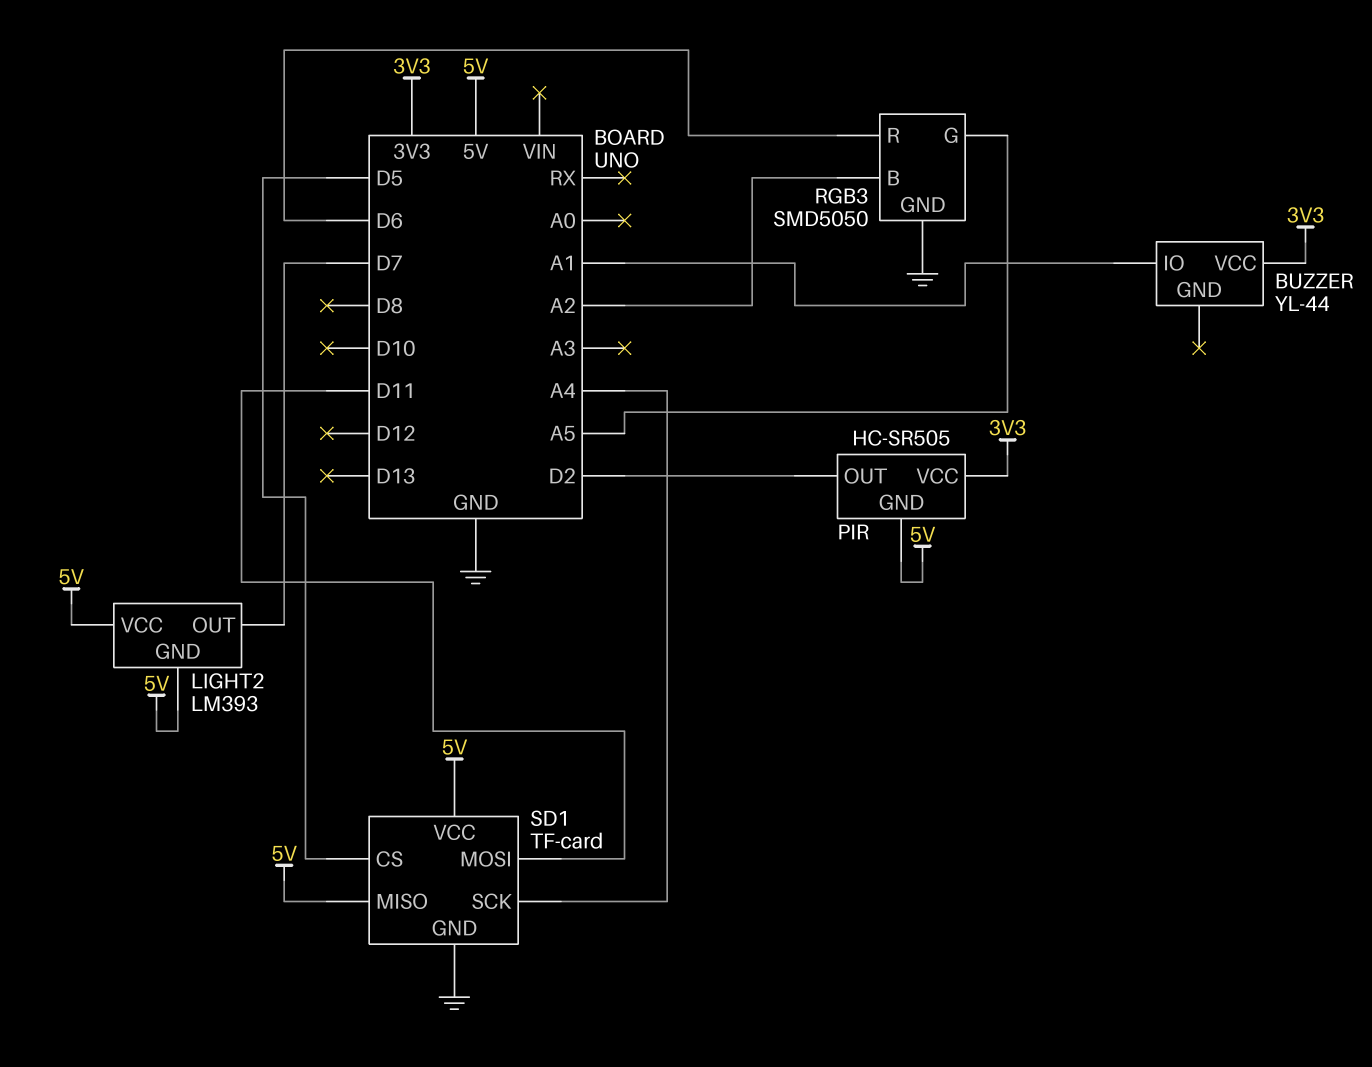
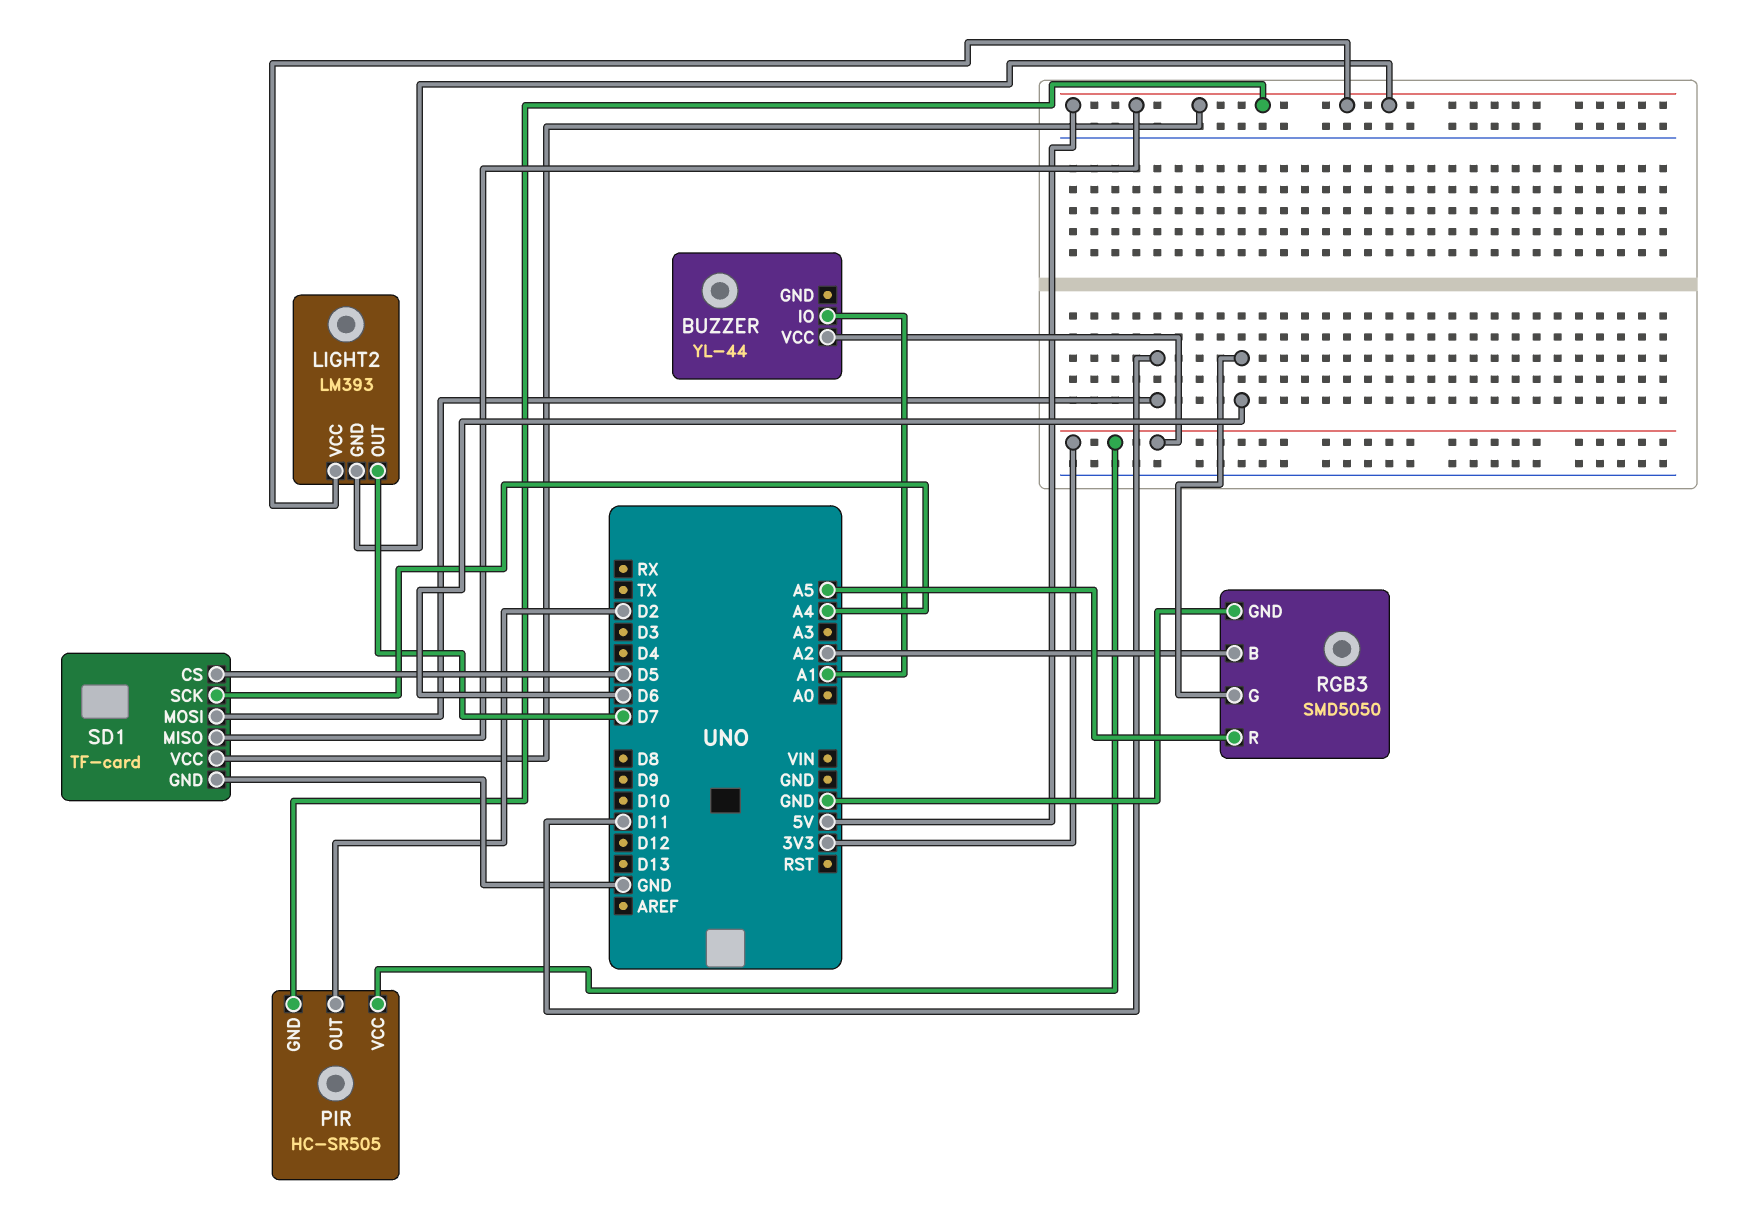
RGB3 pin G: A5 -> D6
RGB3 pin R: D6 -> A5

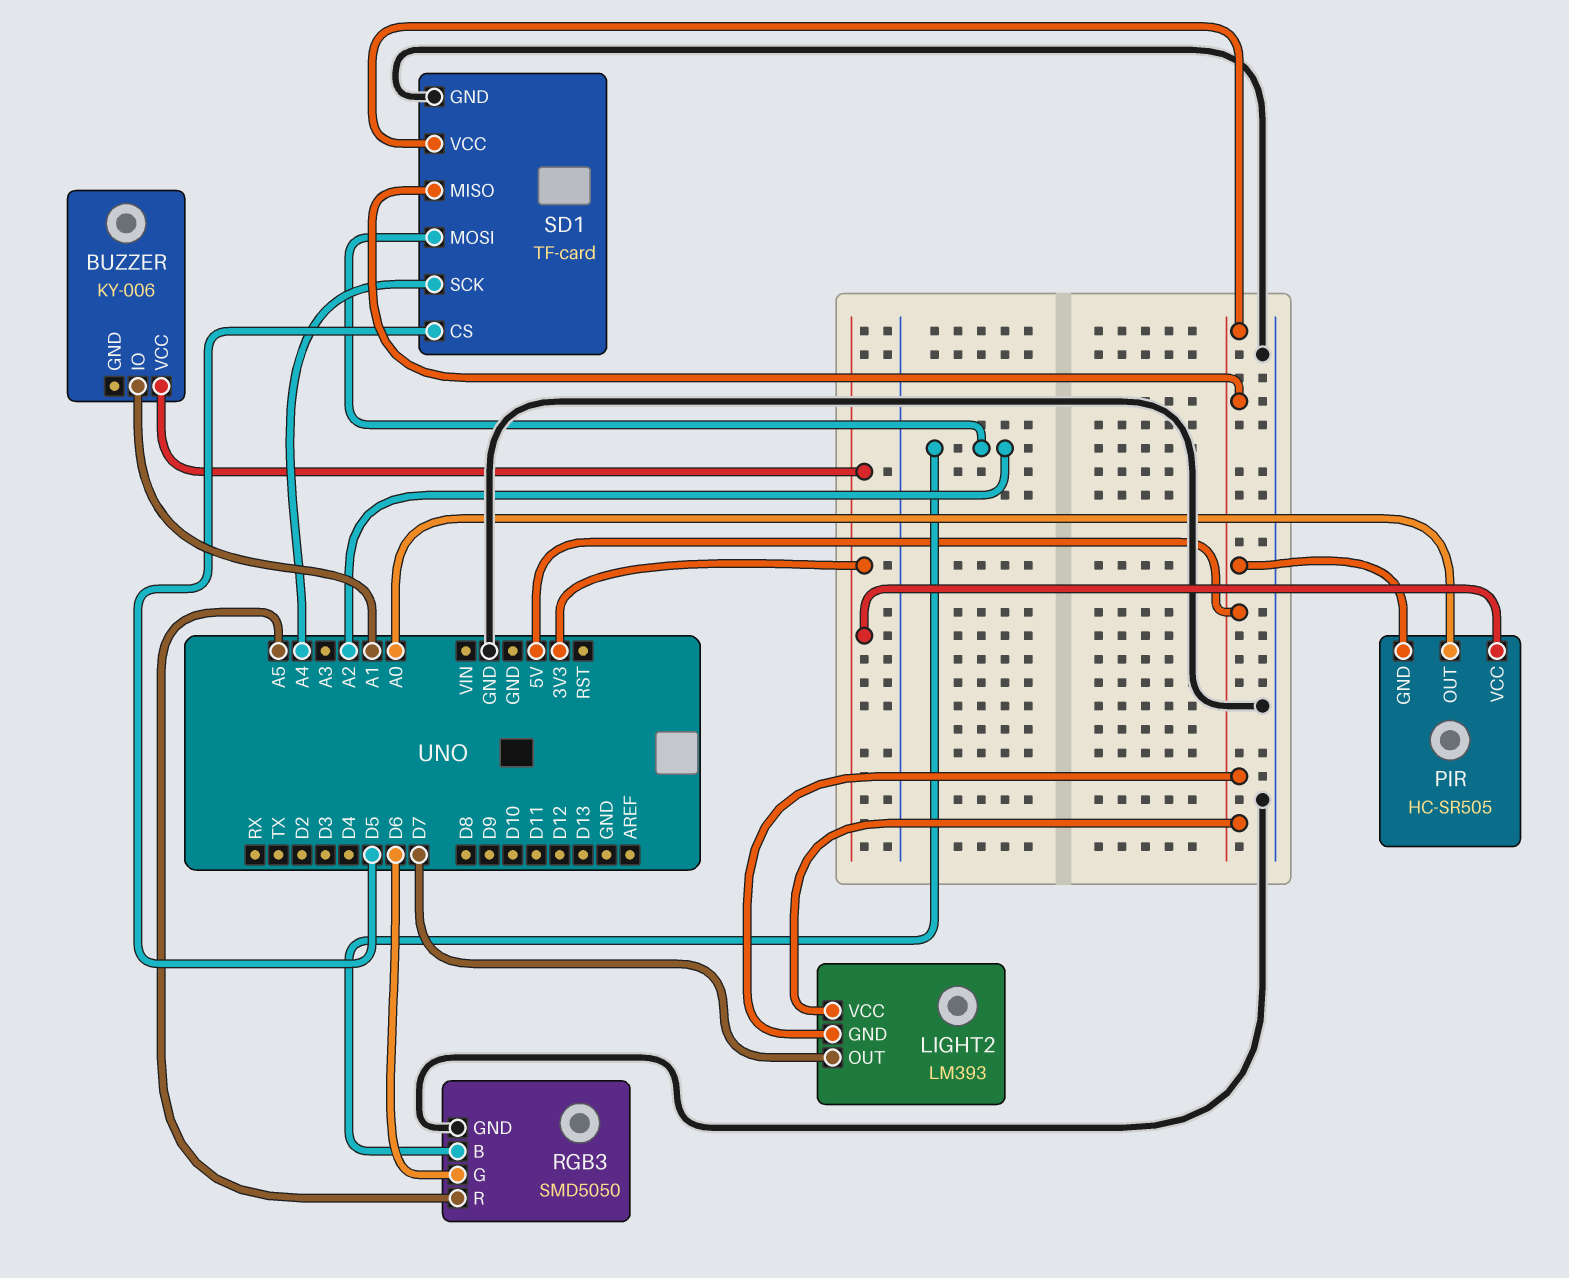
BUZZER: YL-44 -> KY-006
PIR pin OUT: D2 -> A0
SD1 pin MOSI: D11 -> A2

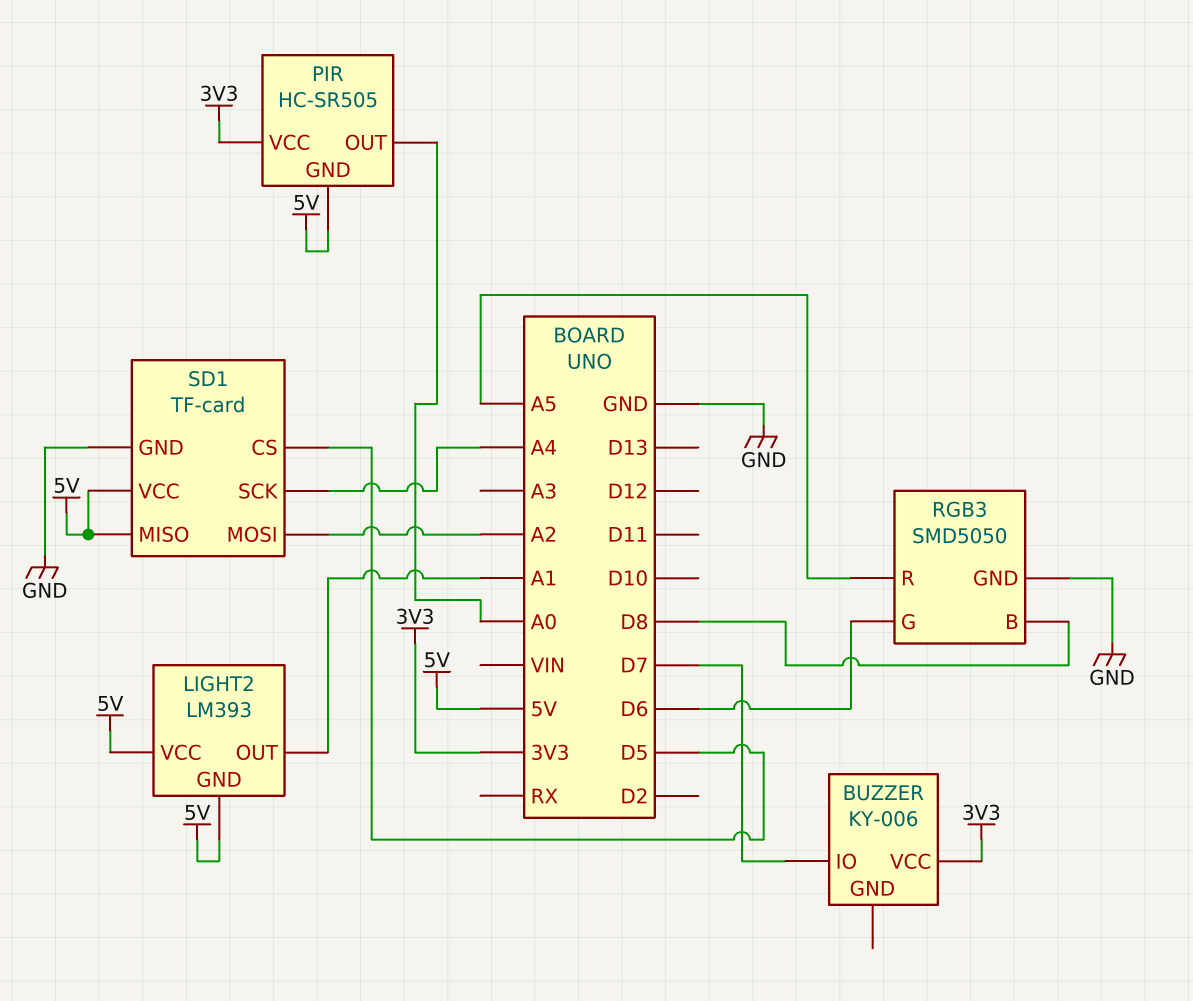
BUZZER pin IO: A1 -> D7
LIGHT2 pin OUT: D7 -> A1
RGB3 pin B: A2 -> D8

